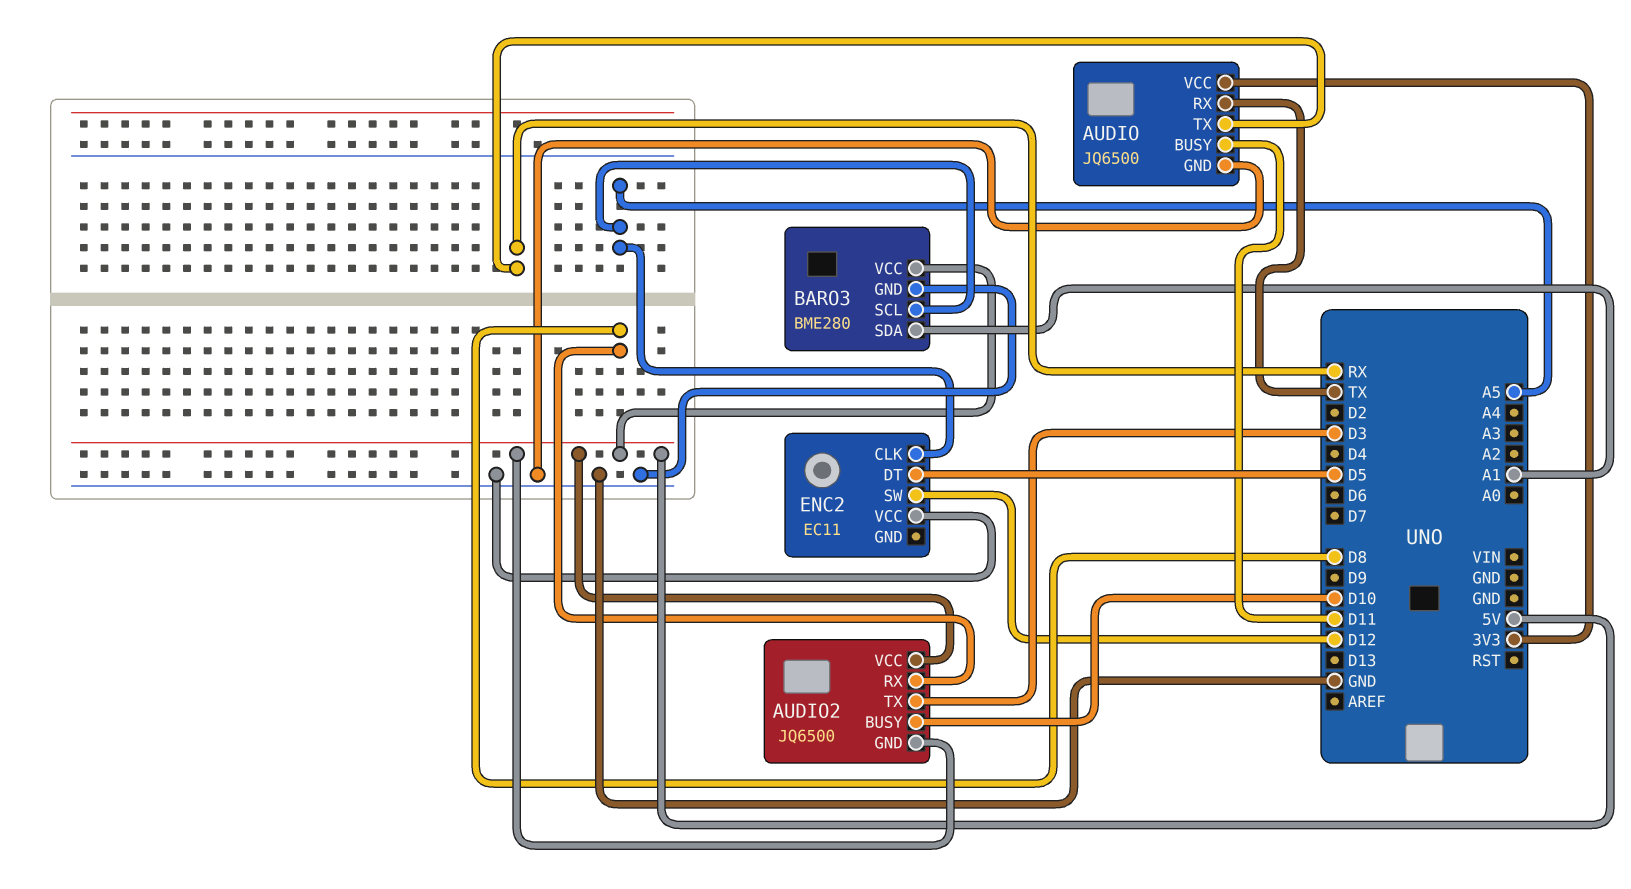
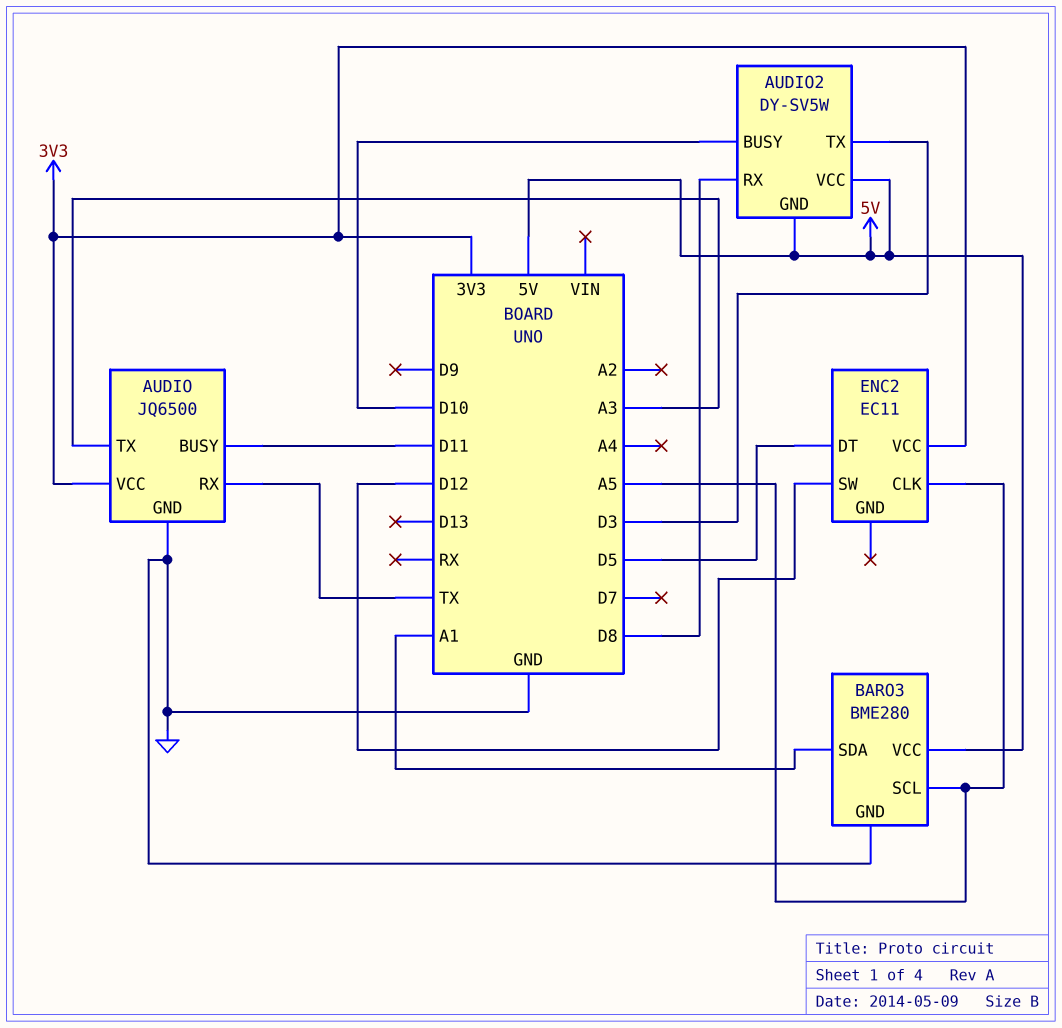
AUDIO pin TX: RX -> A3
AUDIO2: JQ6500 -> DY-SV5W
ENC2 pin VCC: GND -> 3V3

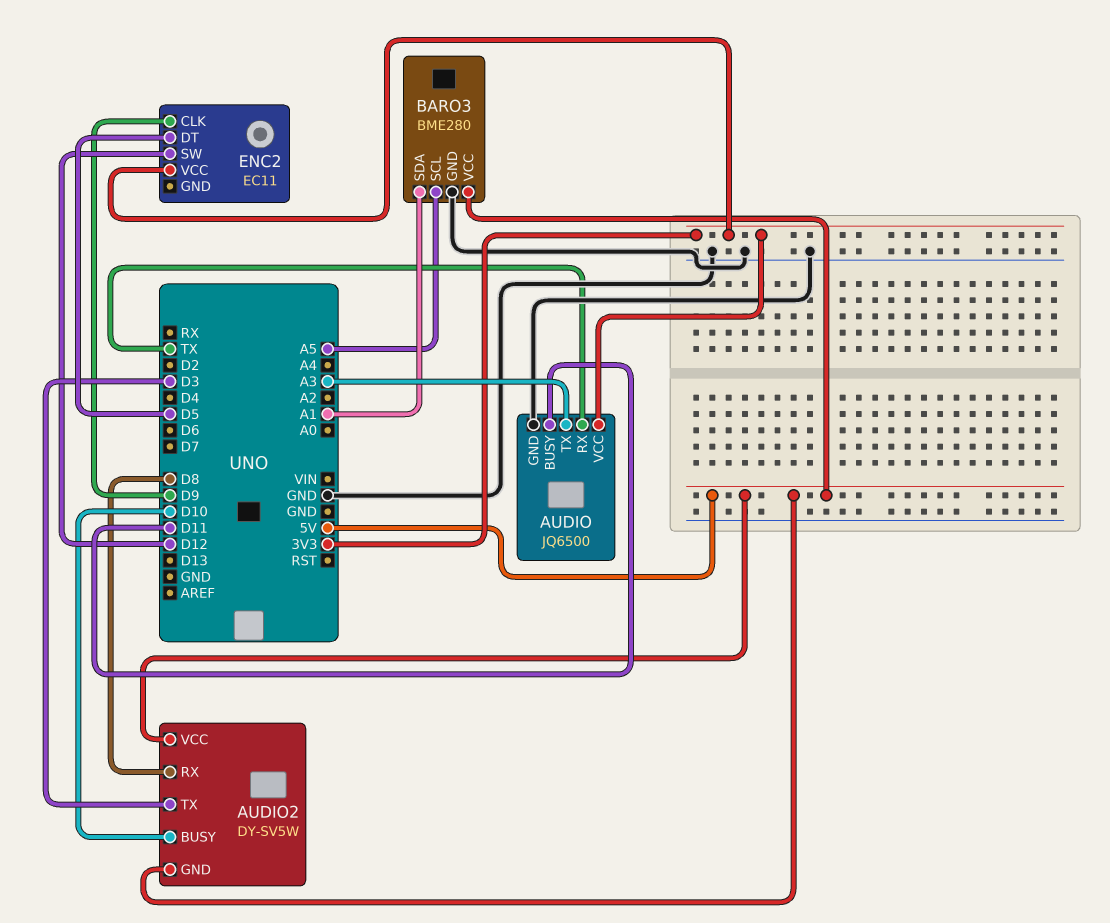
ENC2 pin CLK: A5 -> D9

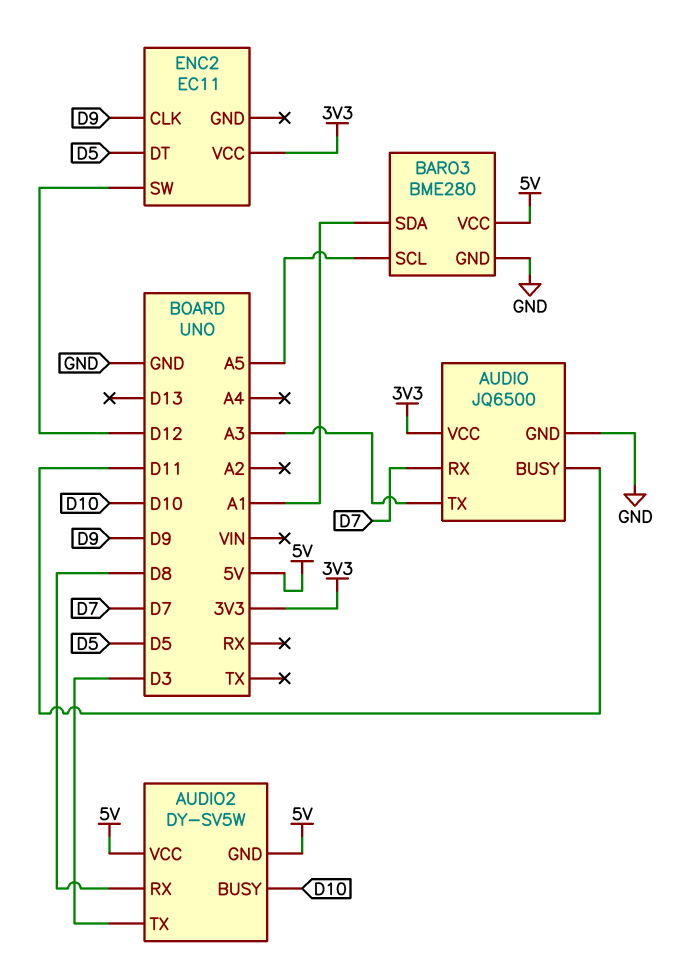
AUDIO pin RX: TX -> D7

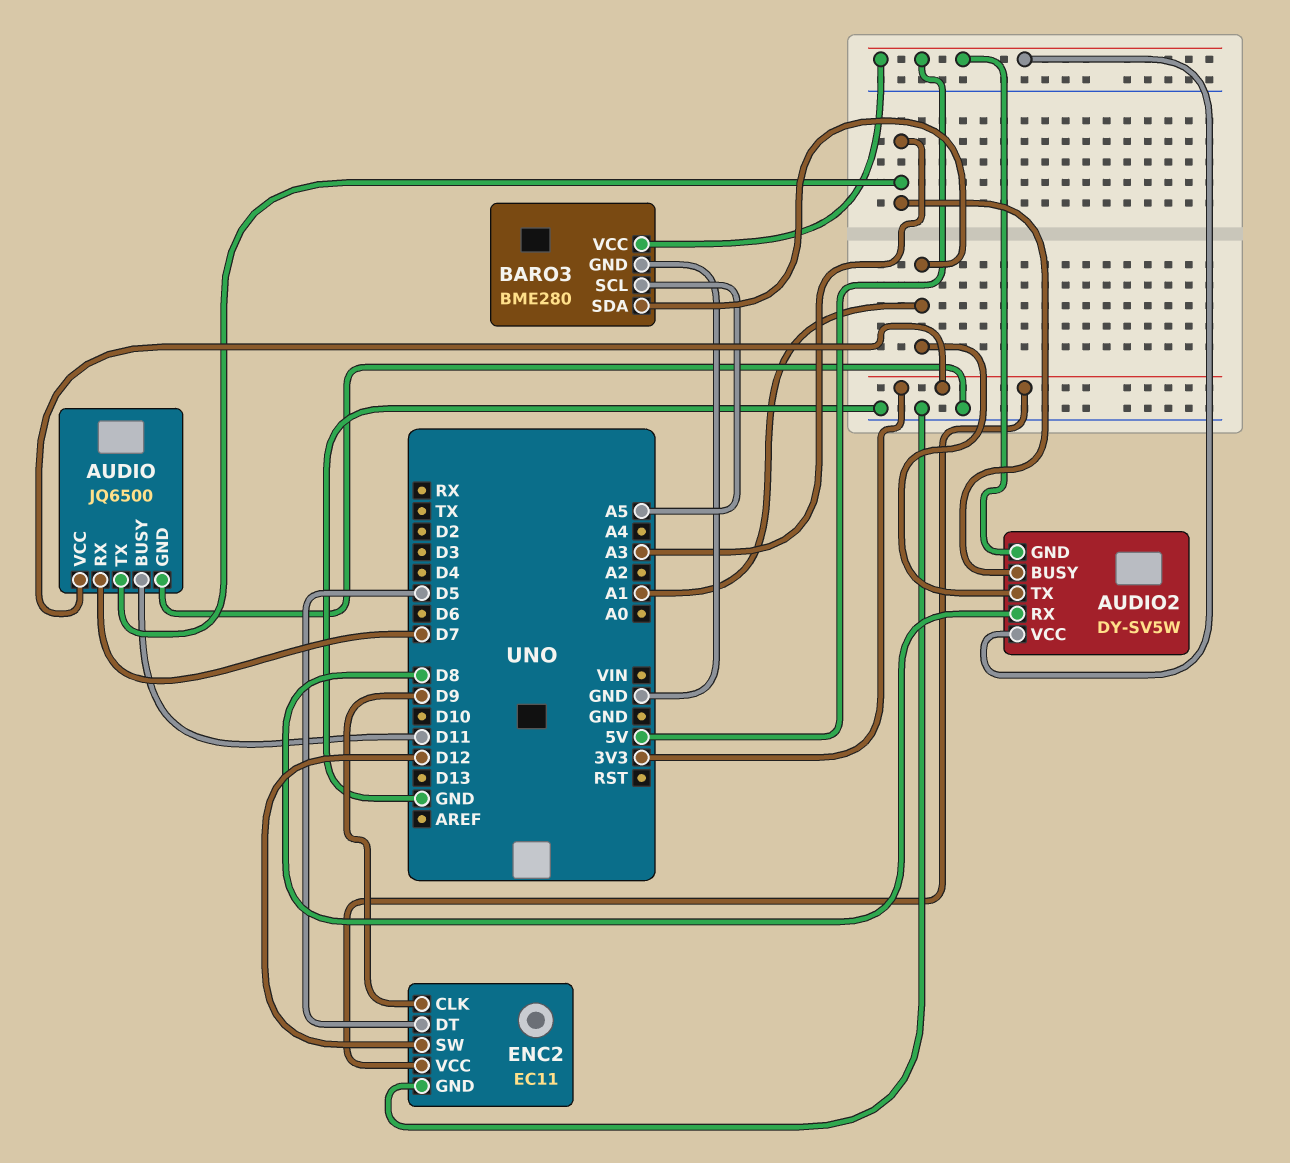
AUDIO2 pin BUSY: D10 -> A3
AUDIO2 pin TX: D3 -> A1
ENC2 pin GND: none -> GND

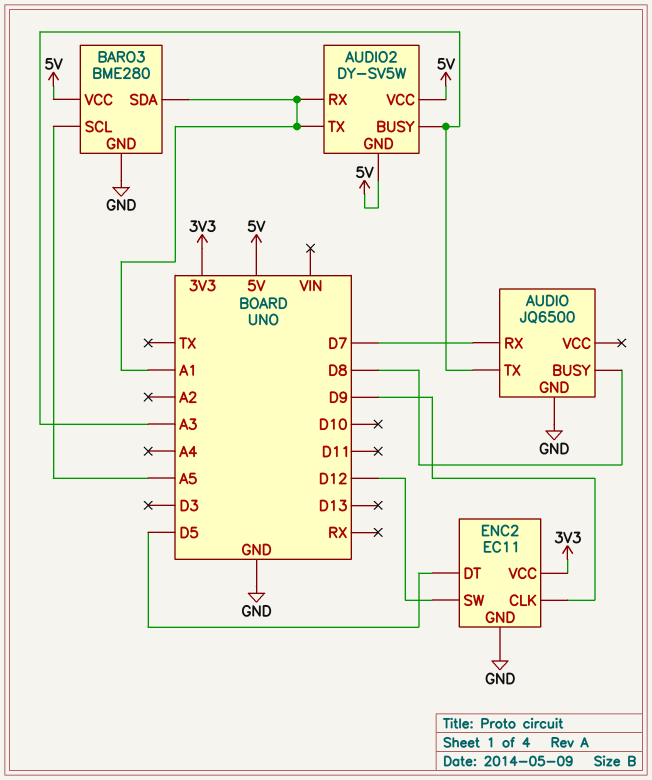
AUDIO pin BUSY: D11 -> D8
AUDIO pin VCC: 3V3 -> none
AUDIO2 pin RX: D8 -> A1

